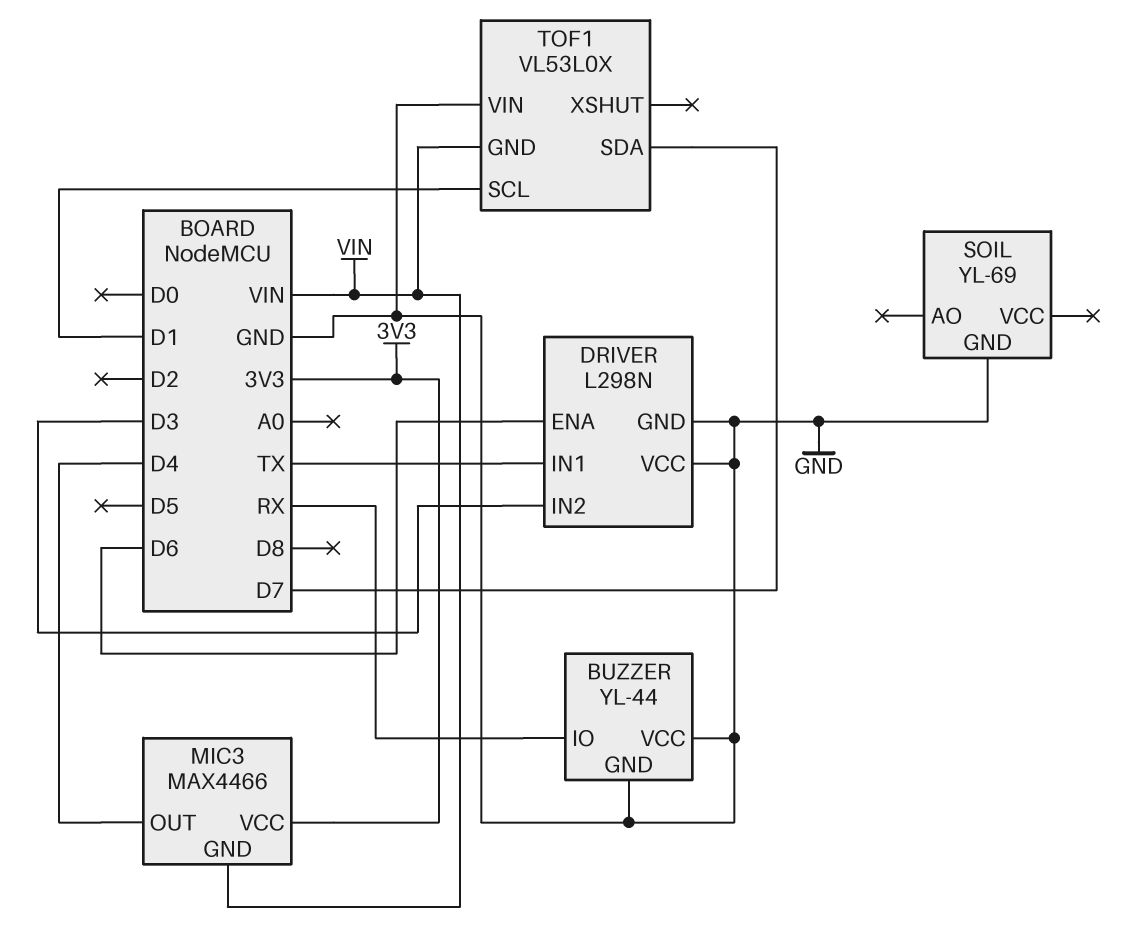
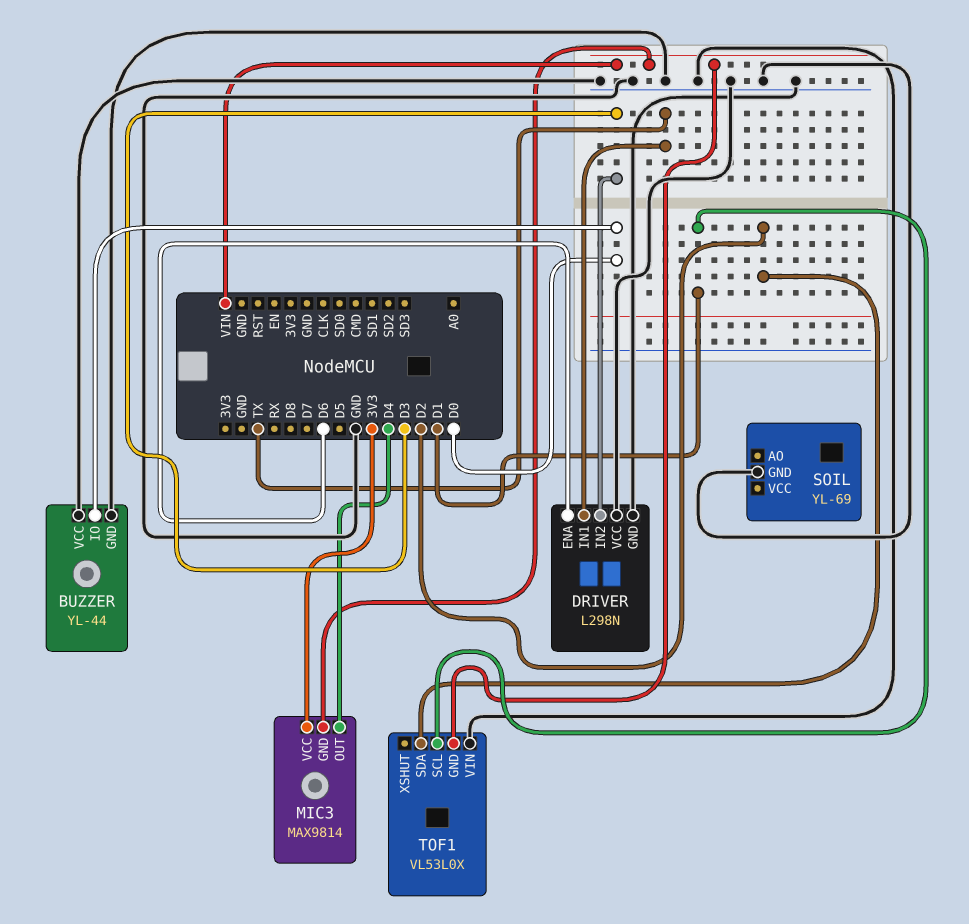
BUZZER pin IO: RX -> D0
MIC3: MAX4466 -> MAX9814
TOF1 pin SDA: D7 -> D2

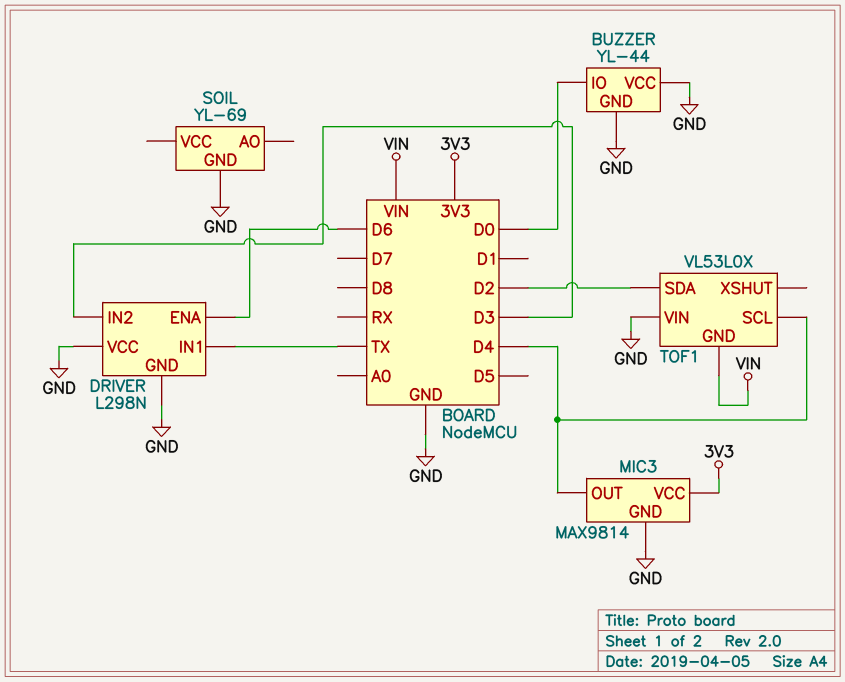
MIC3 pin GND: VIN -> GND
TOF1 pin SCL: D1 -> D4

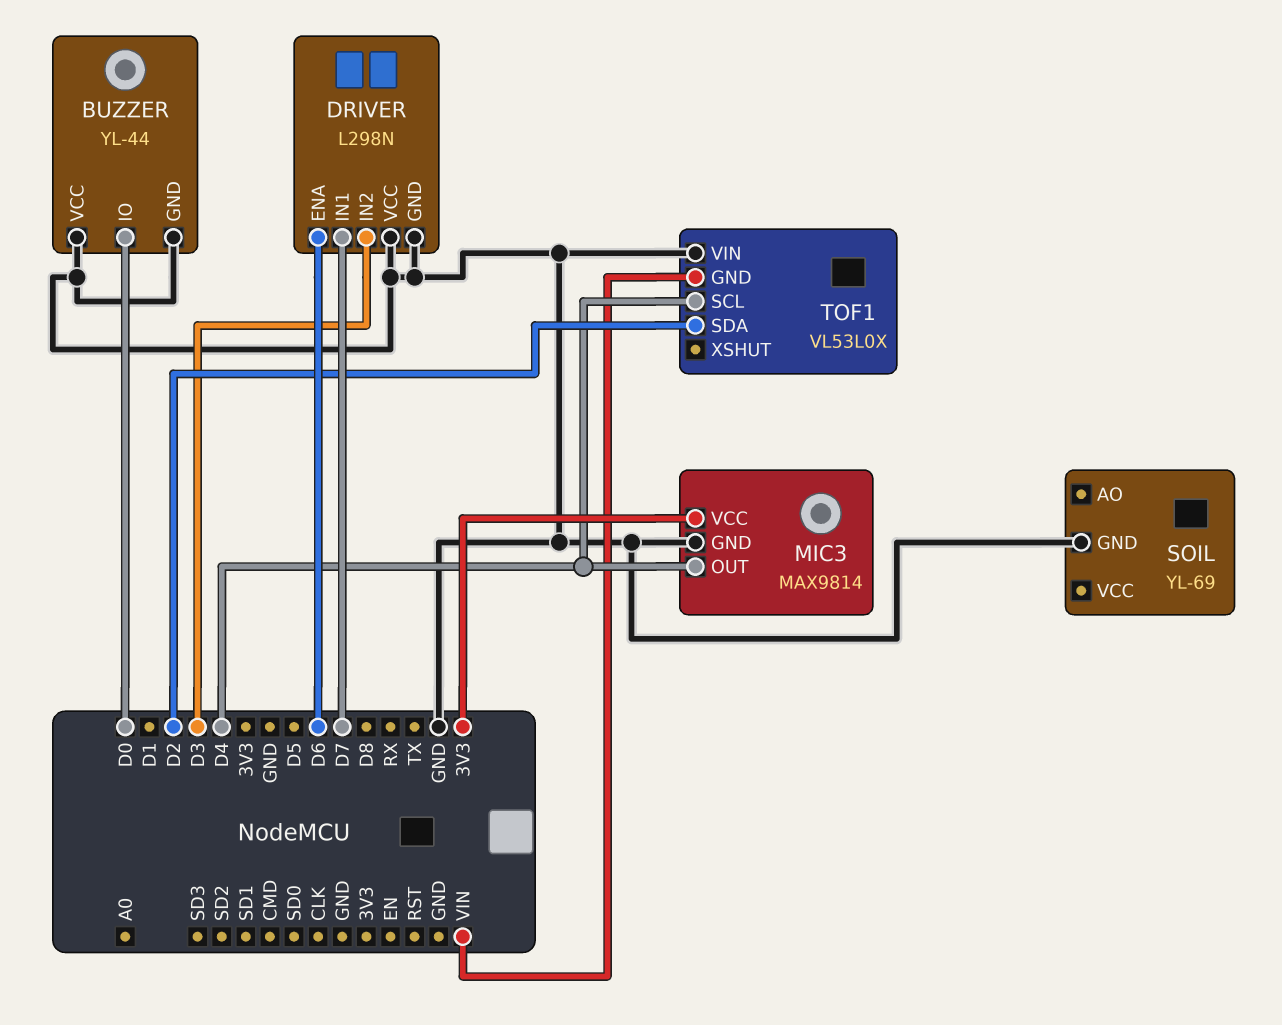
DRIVER pin IN1: TX -> D7

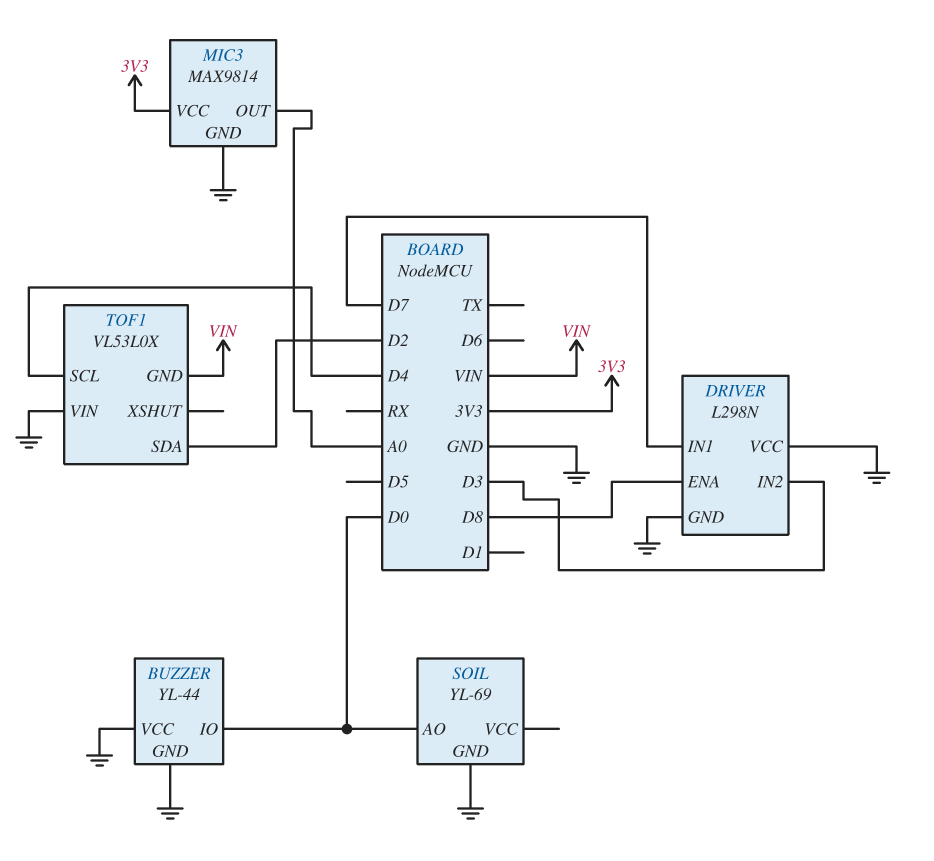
DRIVER pin ENA: D6 -> D8
MIC3 pin OUT: D4 -> A0
SOIL pin AO: none -> D0

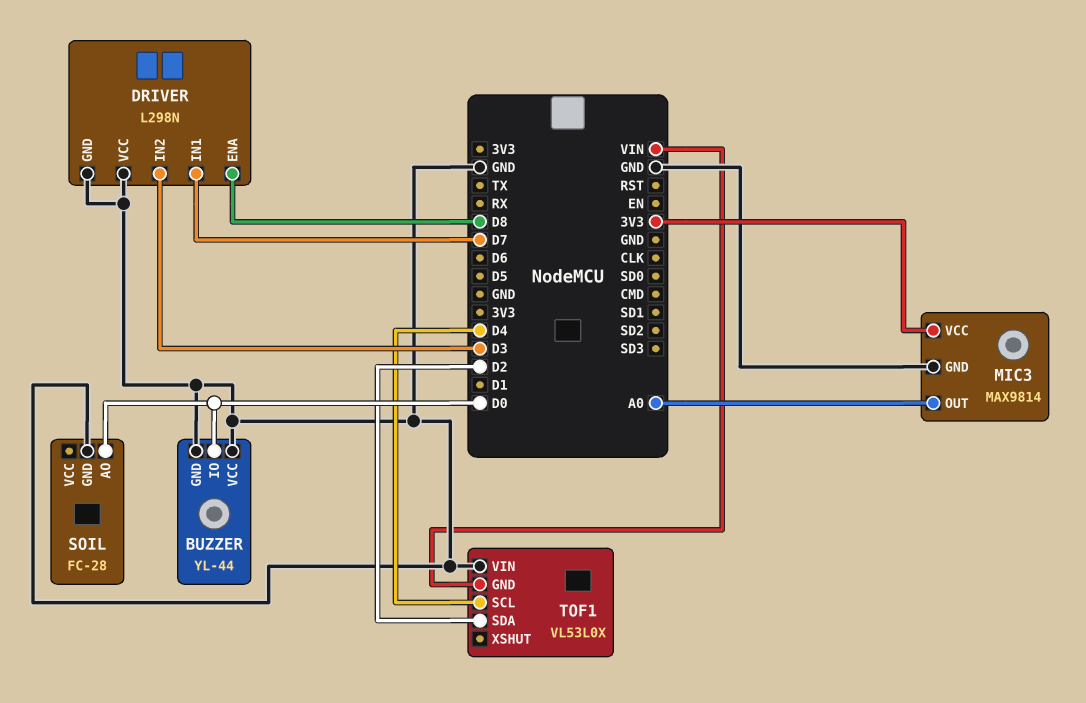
SOIL: YL-69 -> FC-28

